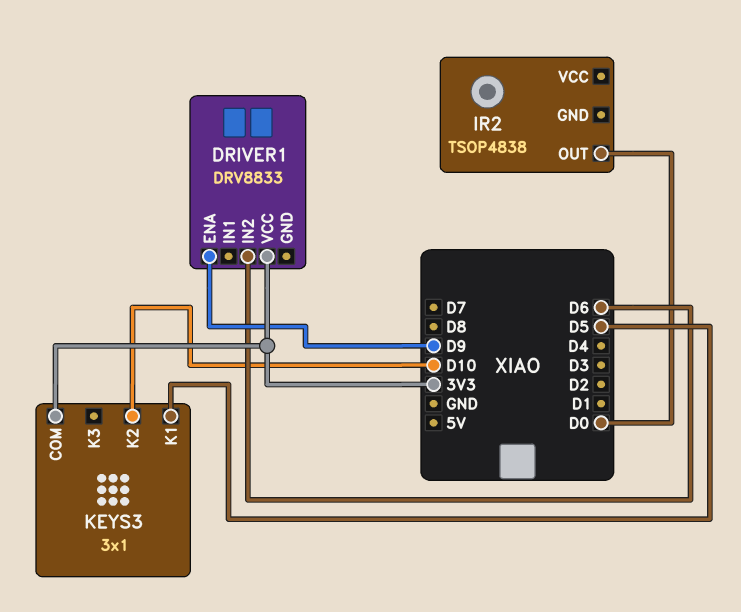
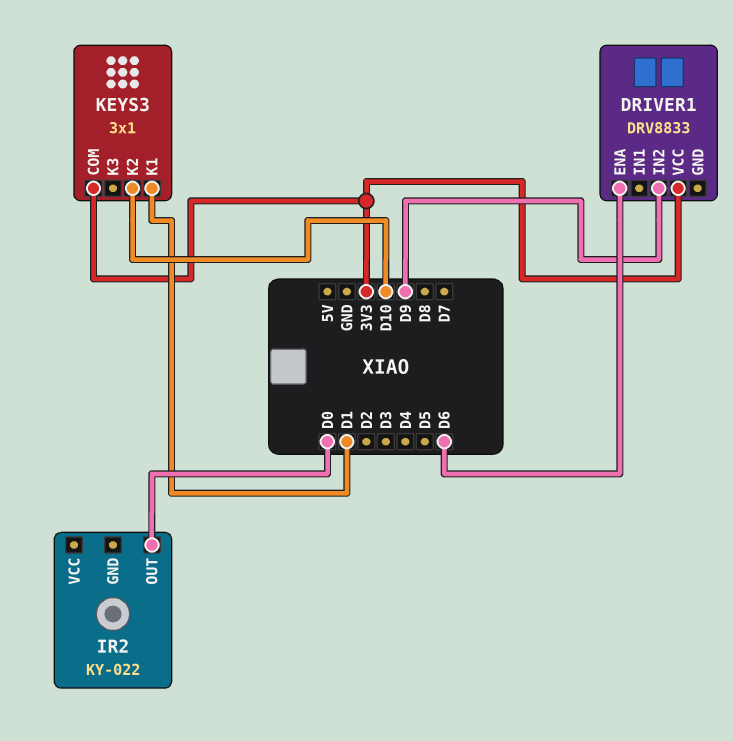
DRIVER1 pin ENA: D9 -> D6
DRIVER1 pin IN2: D6 -> D9
IR2: TSOP4838 -> KY-022
KEYS3 pin K1: D5 -> D1

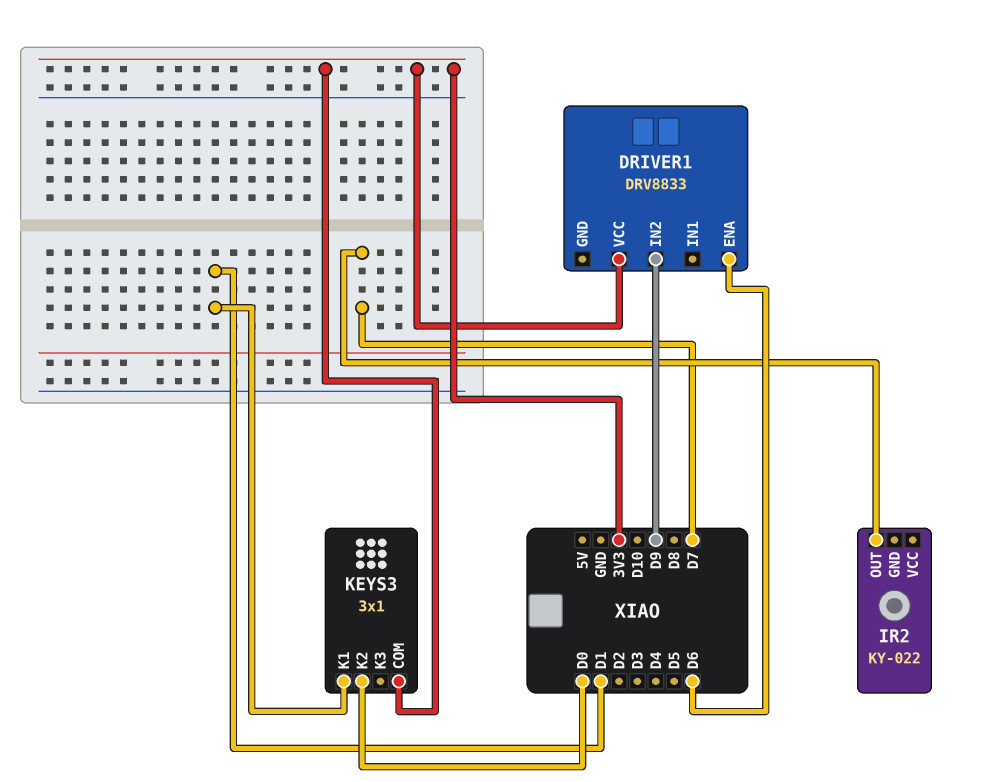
IR2 pin OUT: D0 -> D7
KEYS3 pin K2: D10 -> D0

